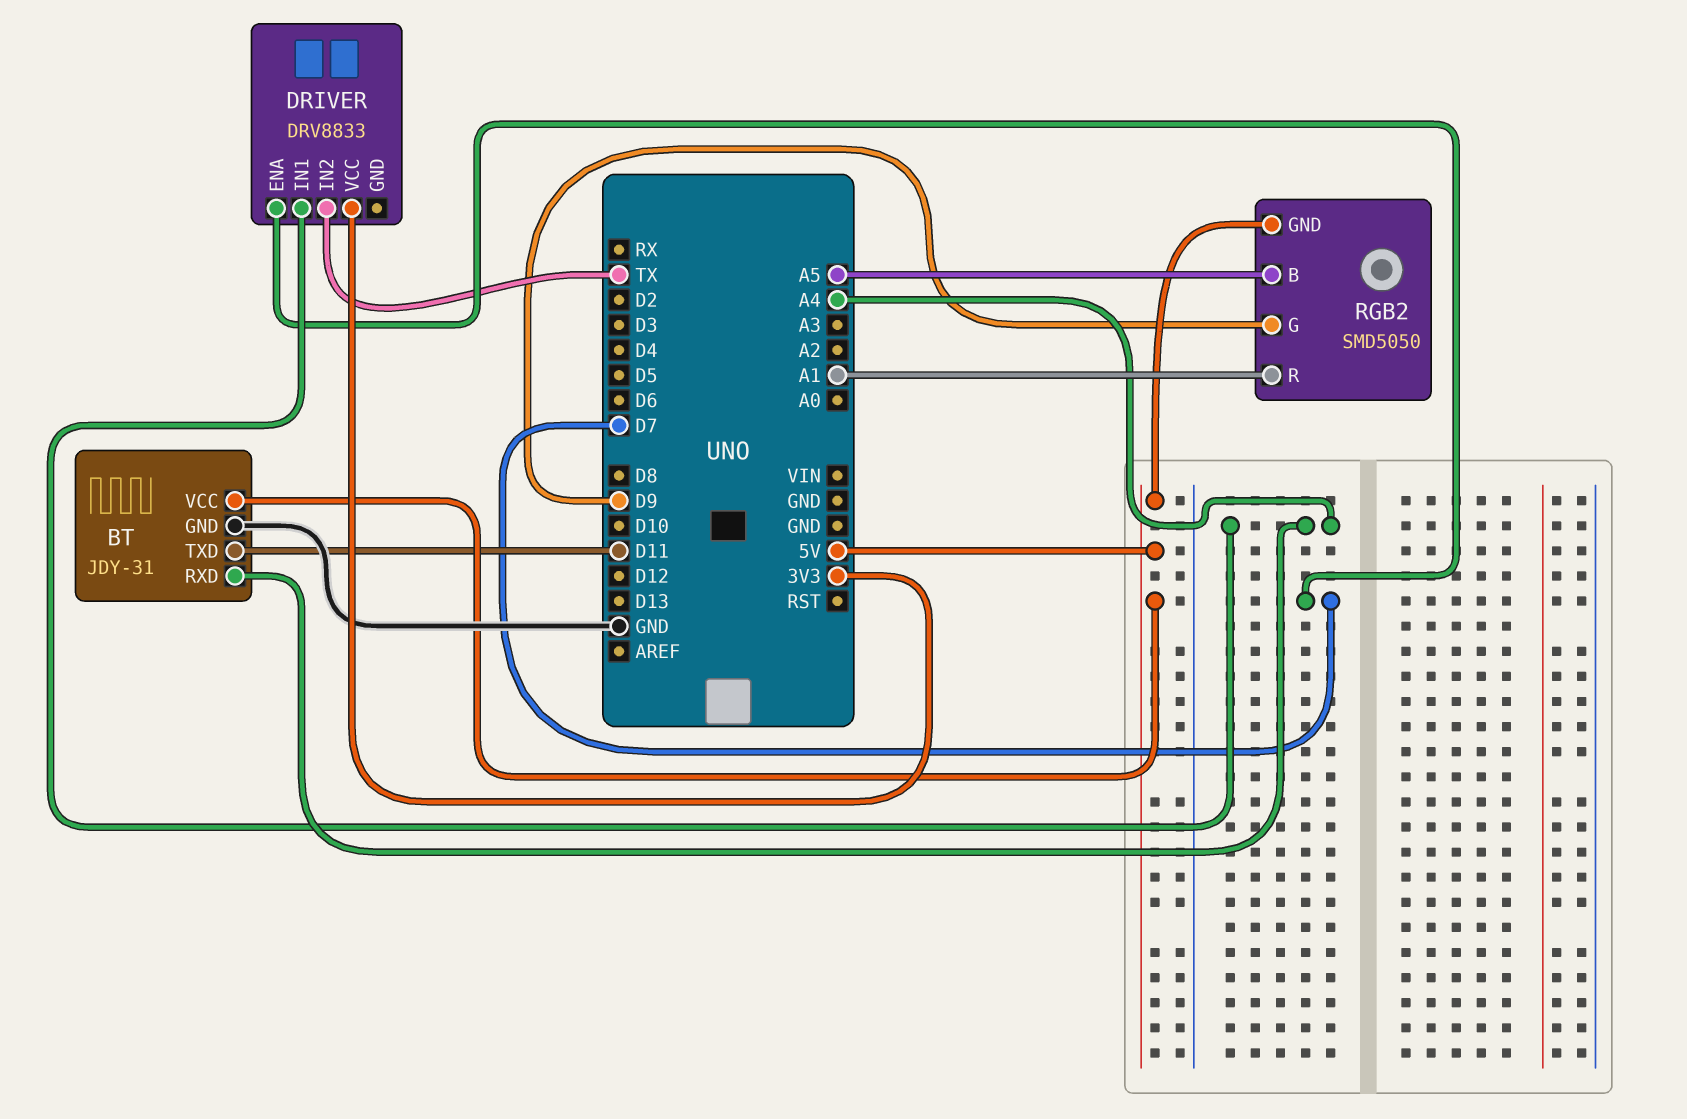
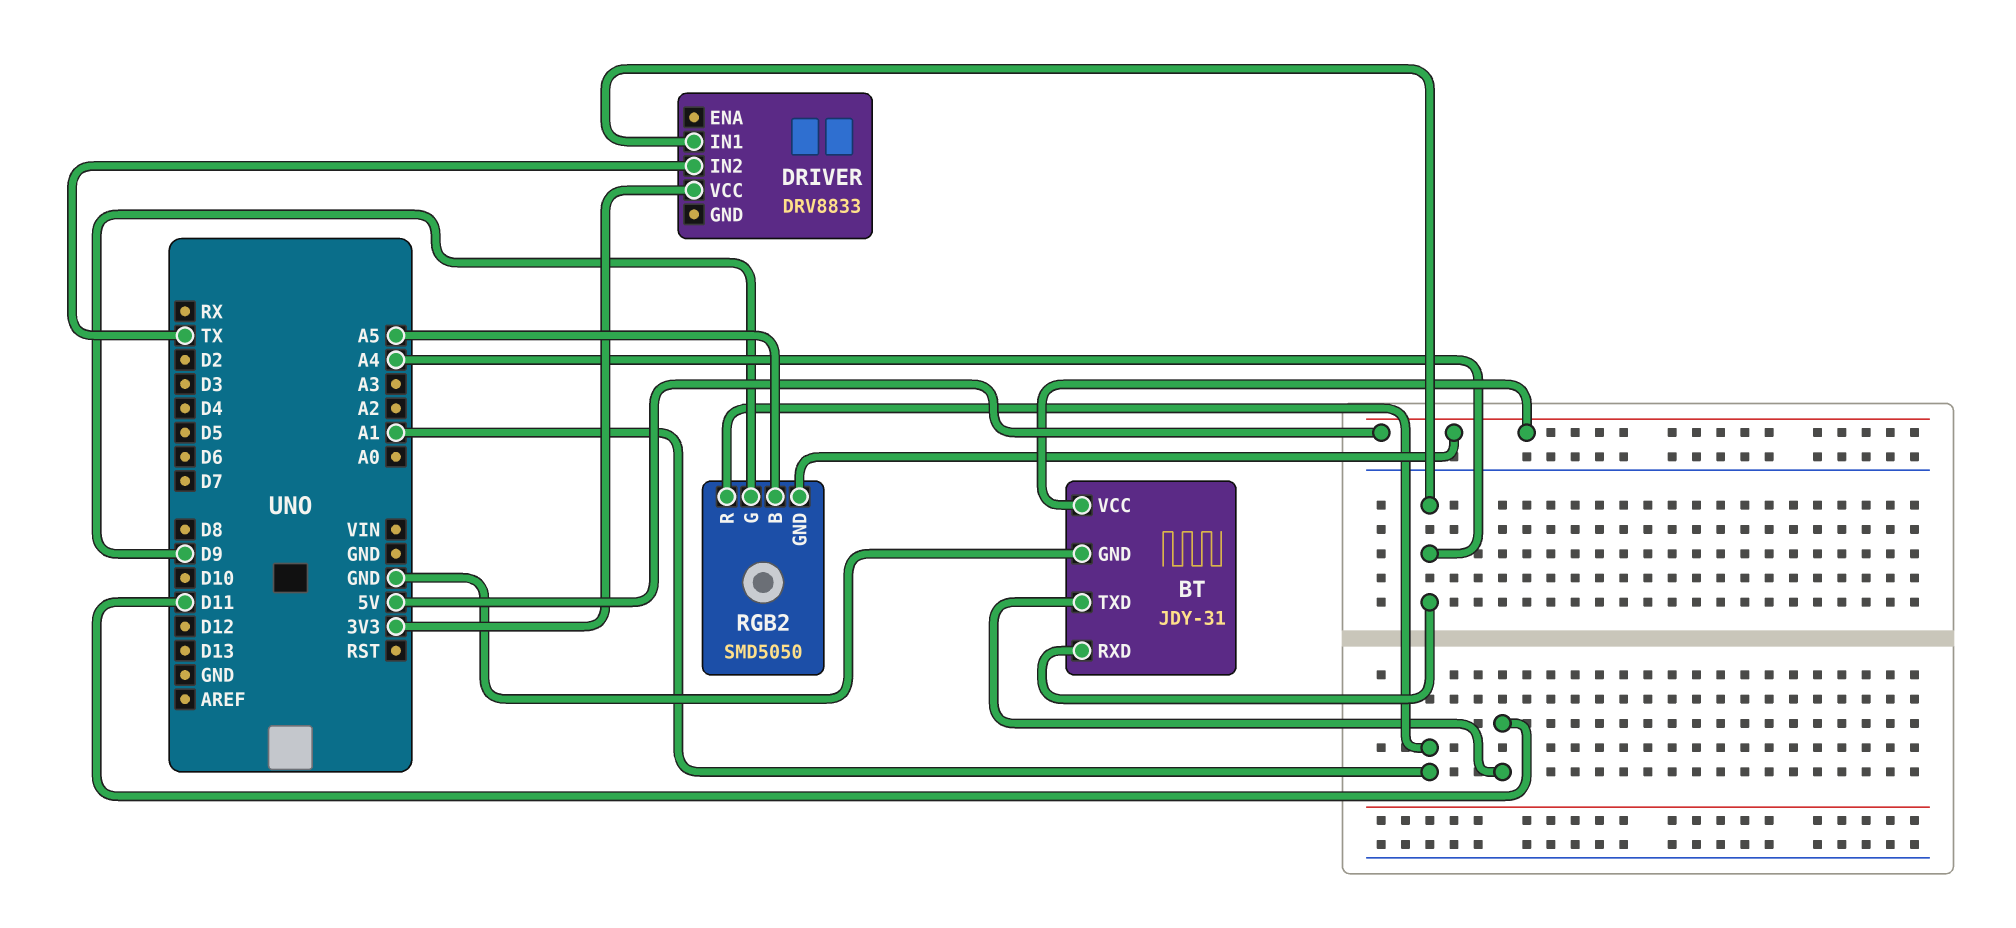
DRIVER pin ENA: D7 -> none

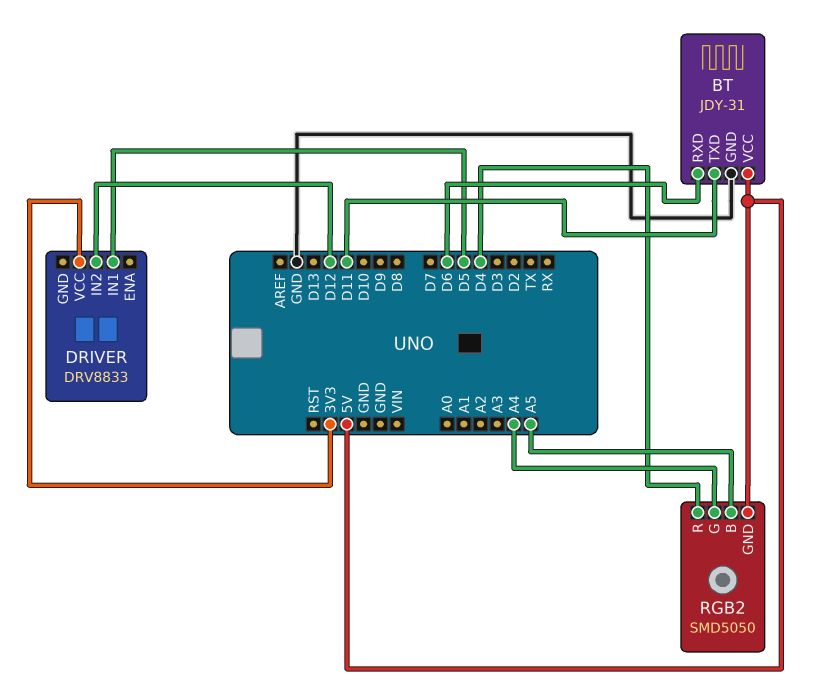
BT pin RXD: A4 -> D6
DRIVER pin IN1: A4 -> D5
DRIVER pin IN2: TX -> D12
RGB2 pin G: D9 -> A4
RGB2 pin R: A1 -> D4

